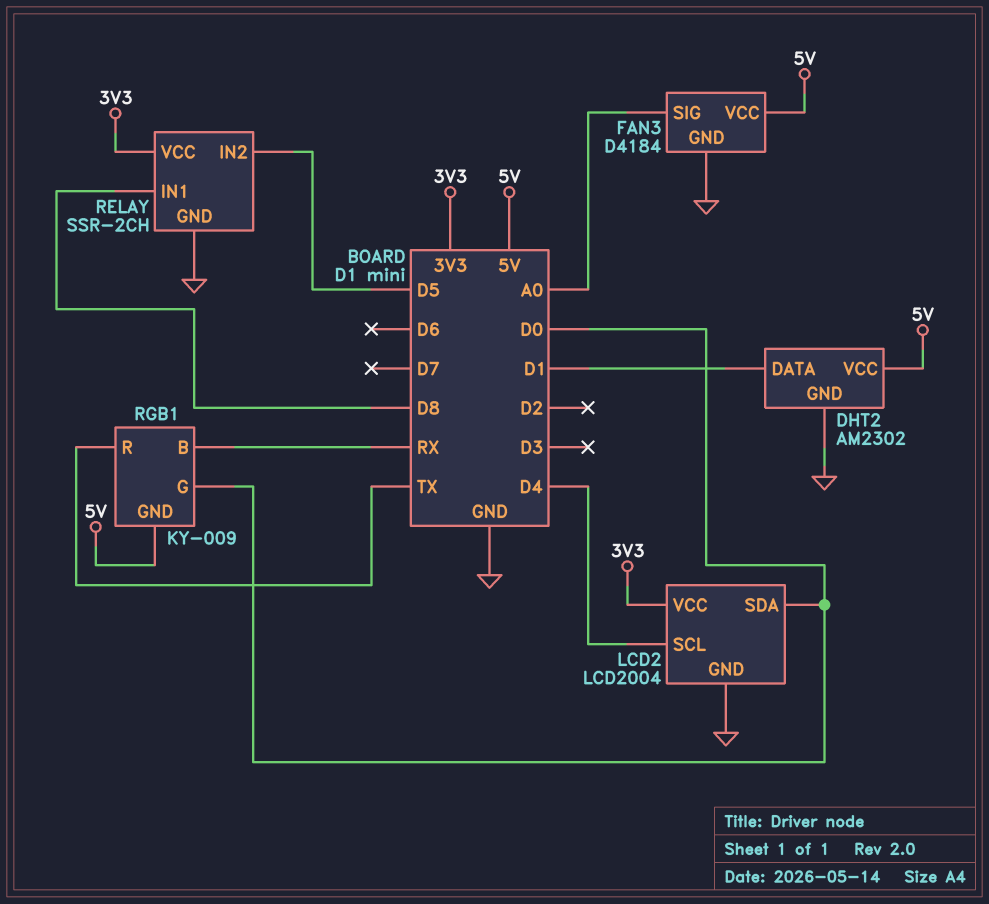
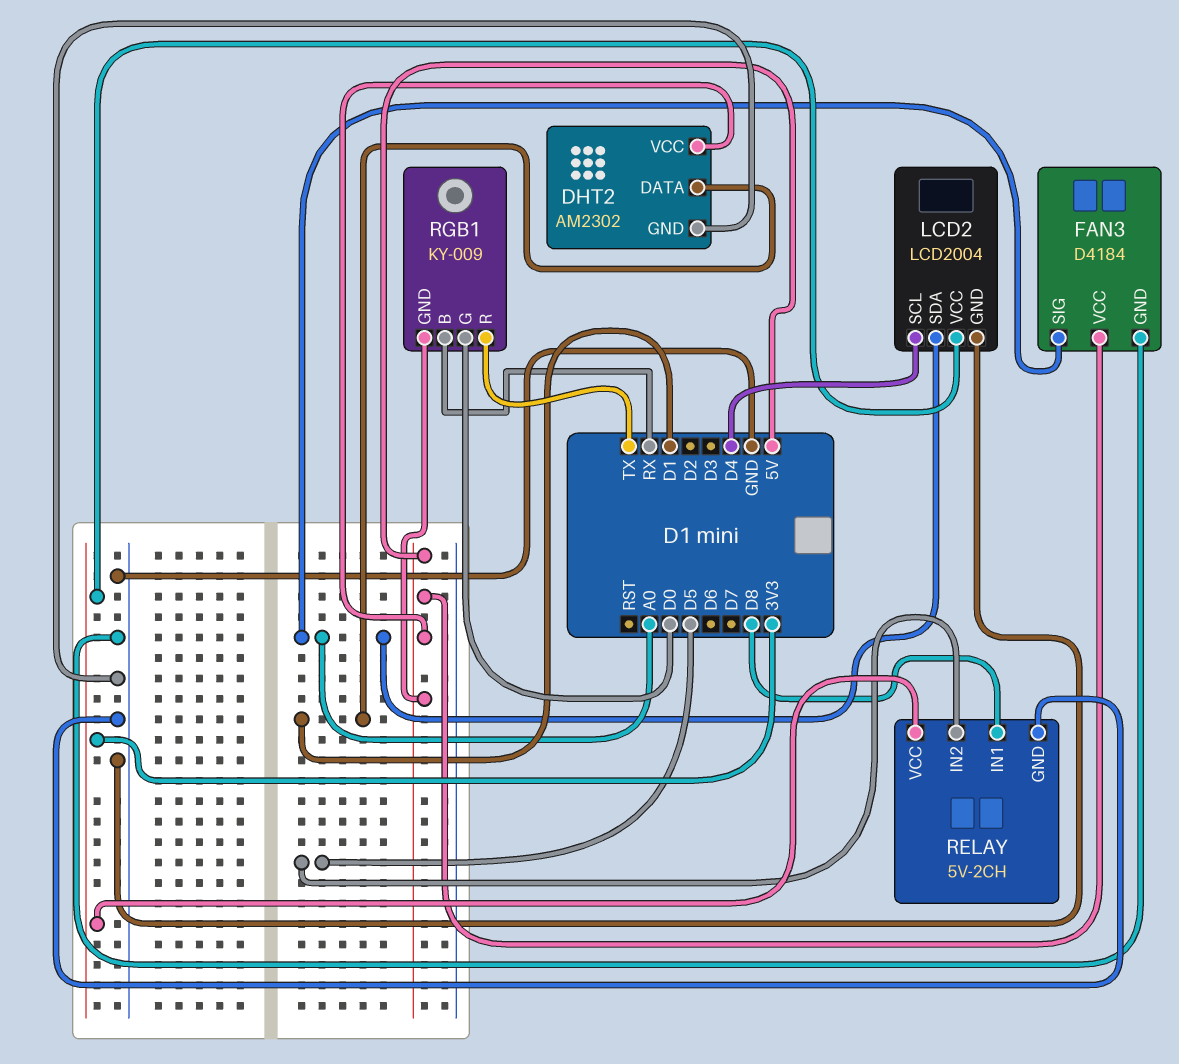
LCD2 pin SDA: D0 -> A0
RELAY: SSR-2CH -> 5V-2CH

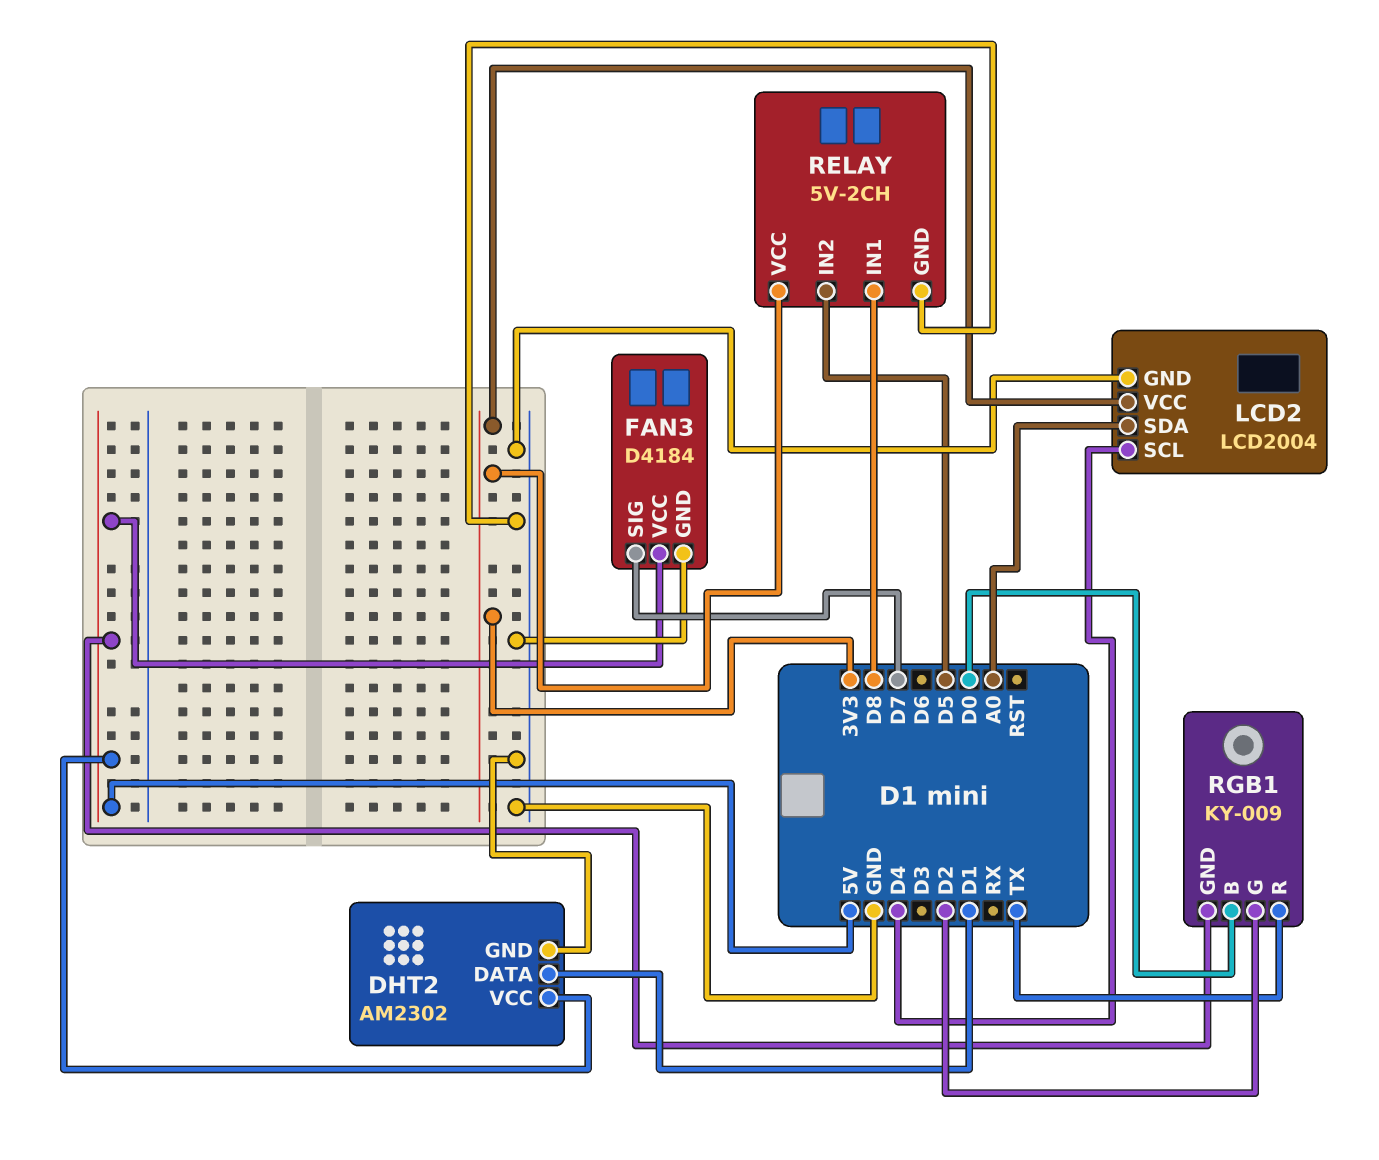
FAN3 pin SIG: A0 -> D7
RGB1 pin B: RX -> D0
RGB1 pin G: D0 -> D2

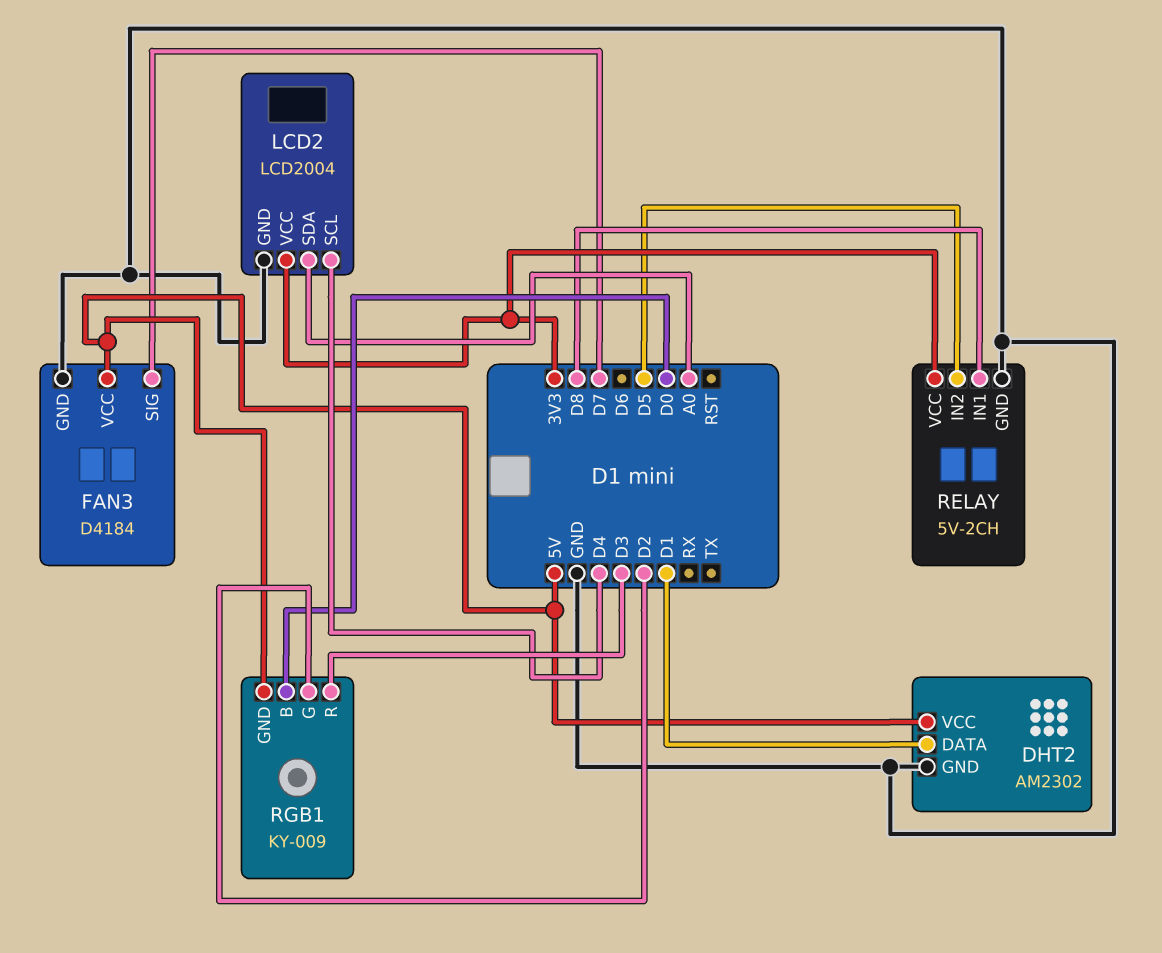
RGB1 pin R: TX -> D3

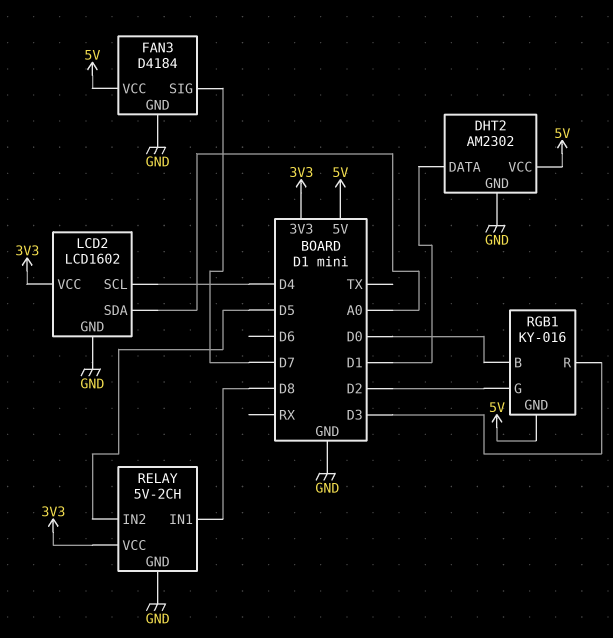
LCD2: LCD2004 -> LCD1602
RGB1: KY-009 -> KY-016

